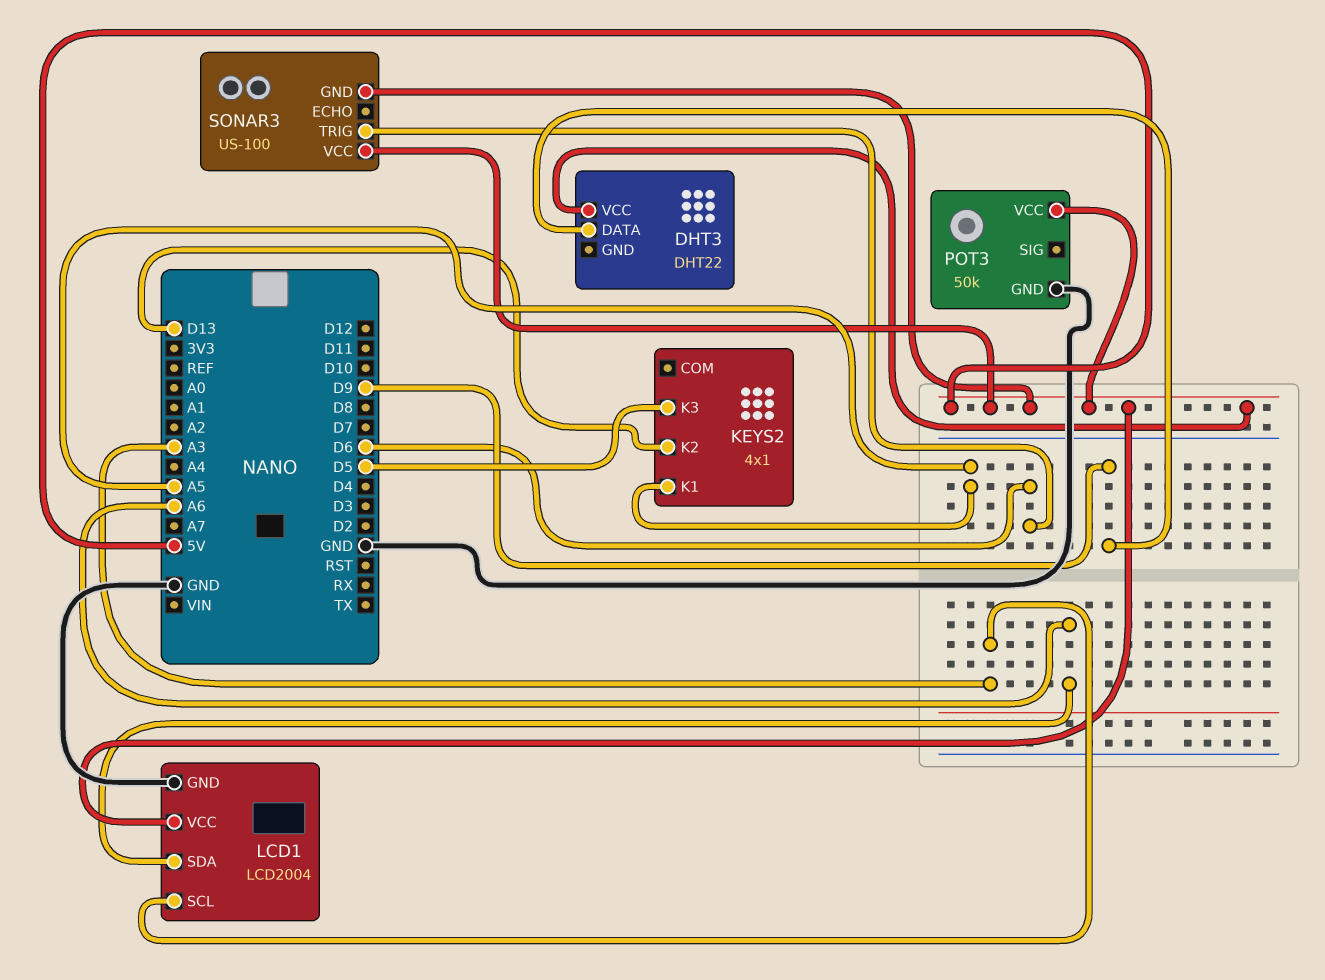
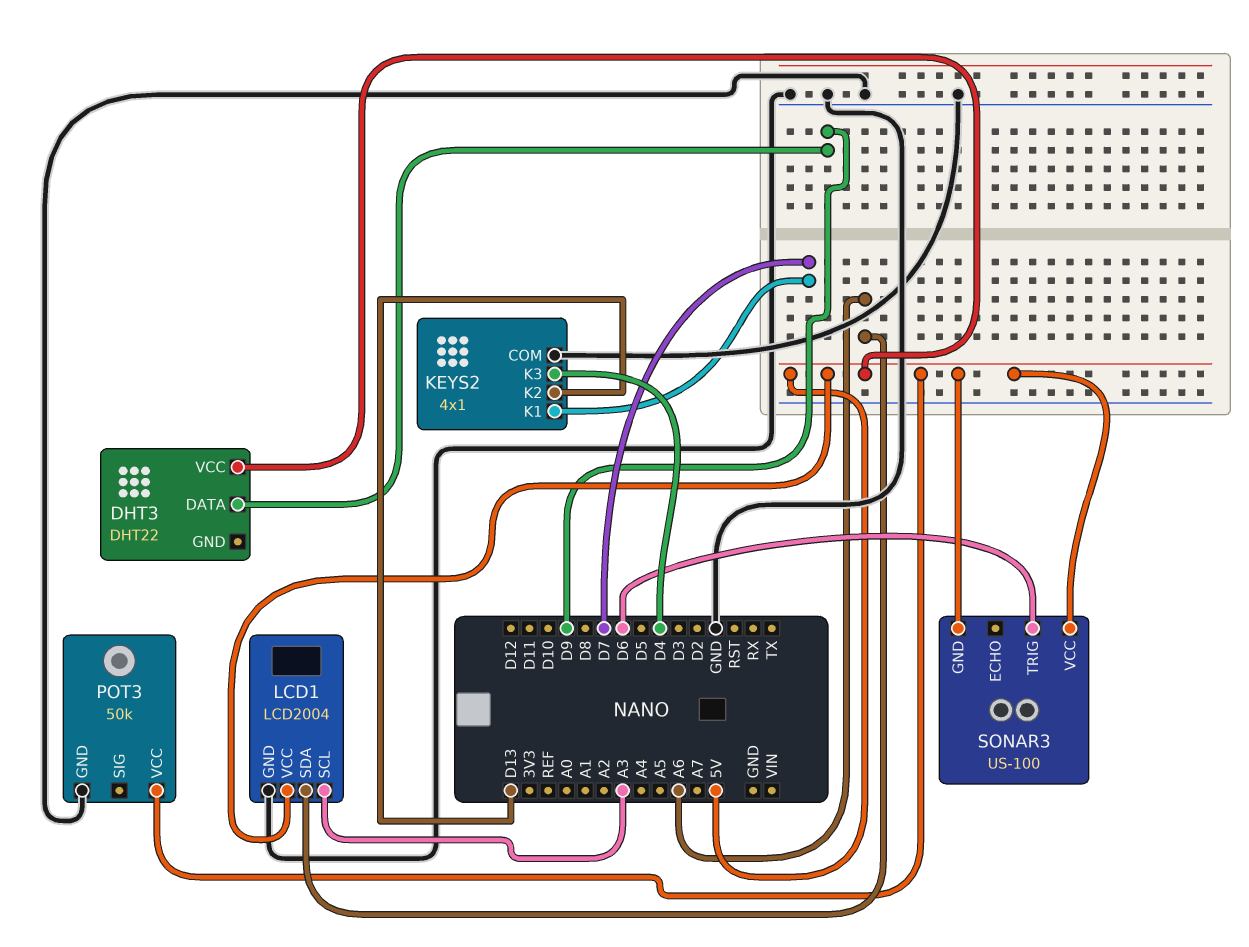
KEYS2 pin COM: none -> GND
KEYS2 pin K1: A5 -> D7
KEYS2 pin K3: D5 -> D4

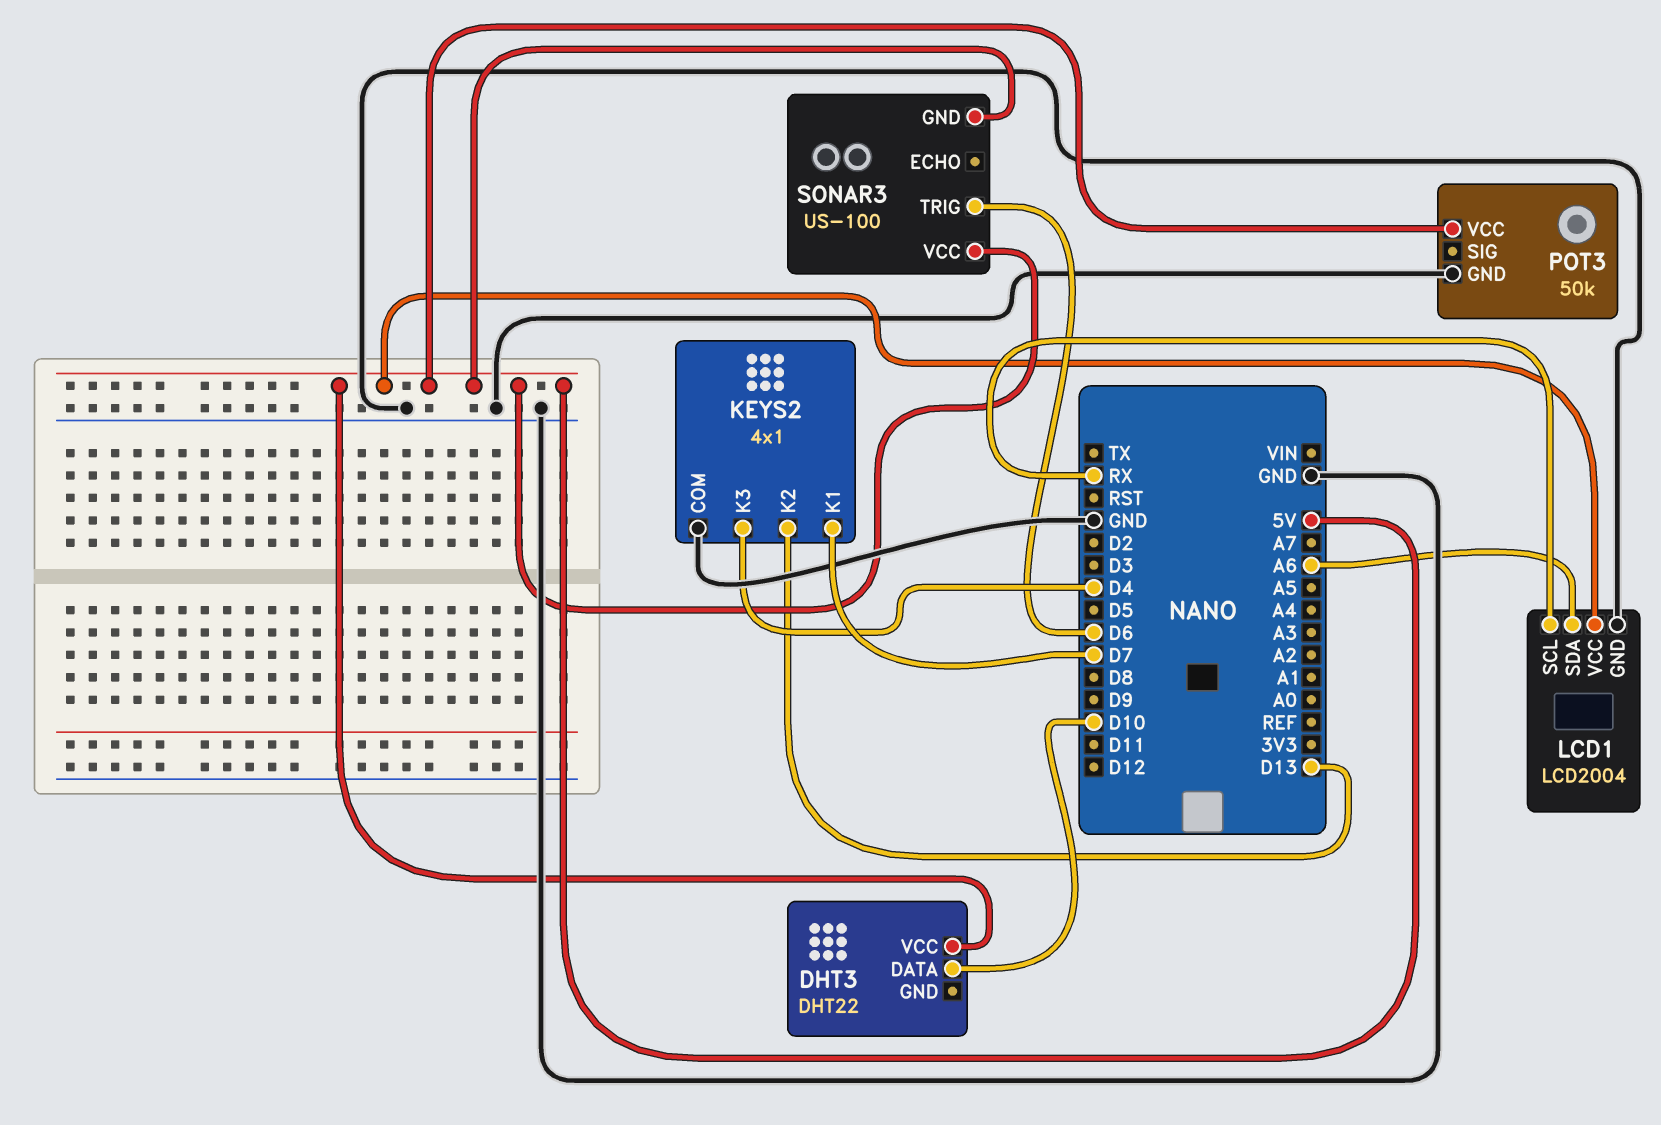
DHT3 pin DATA: D9 -> D10
LCD1 pin SCL: A3 -> RX

